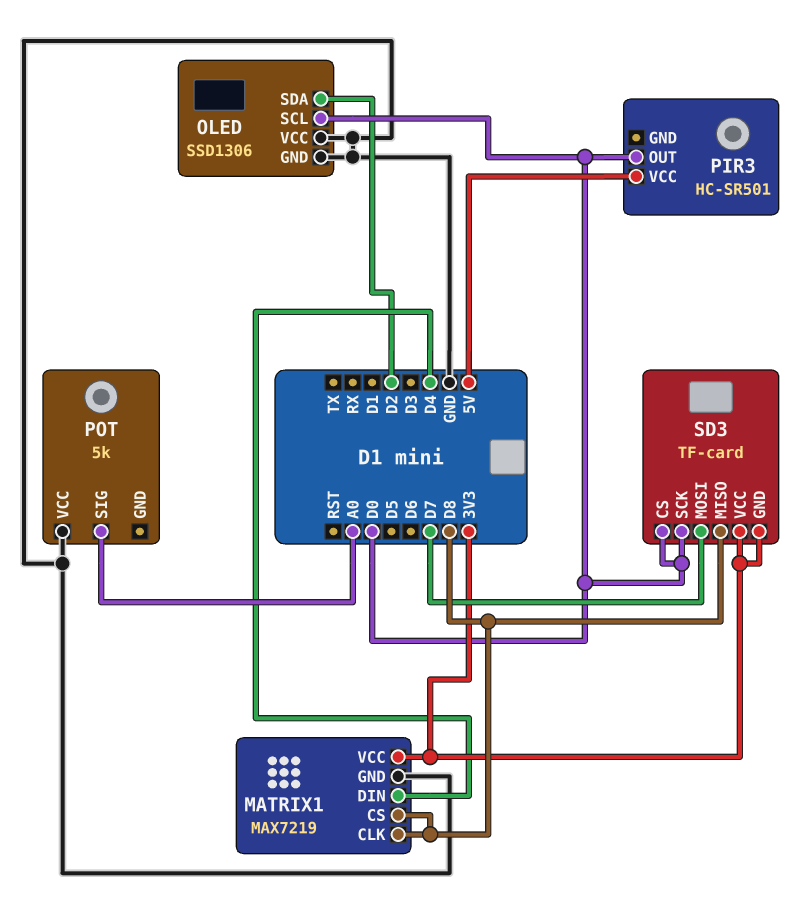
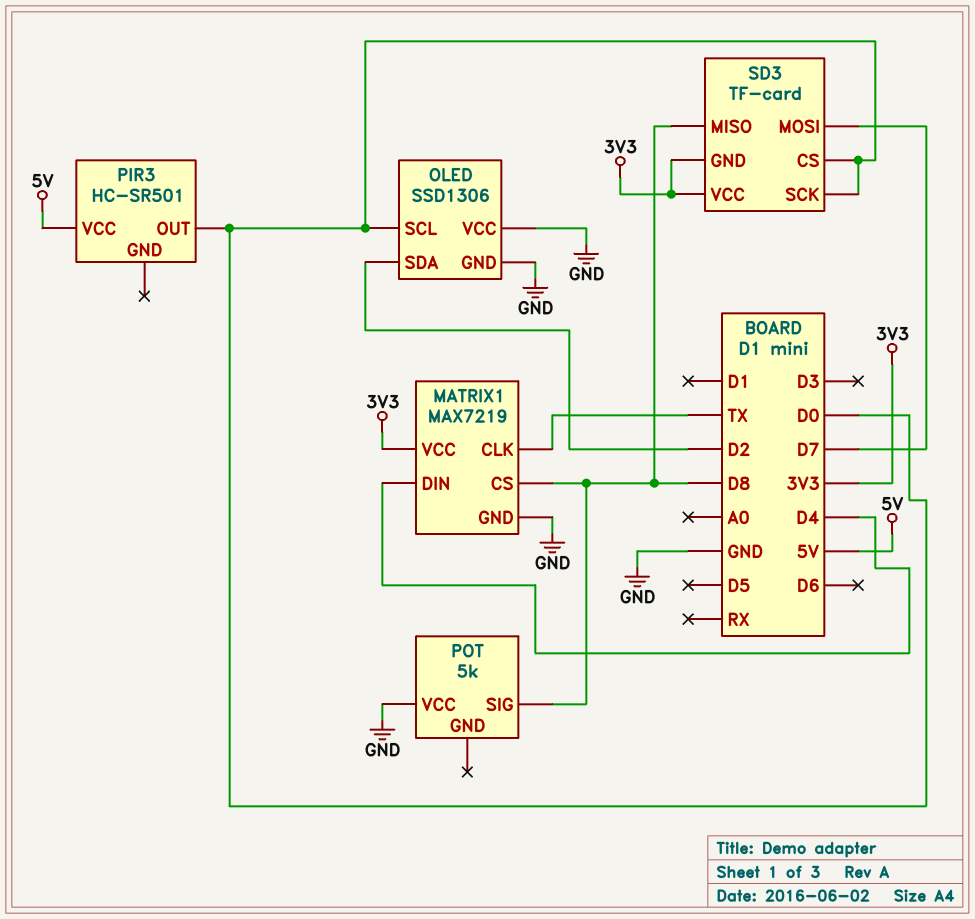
MATRIX1 pin CLK: D8 -> TX
POT pin SIG: A0 -> D8

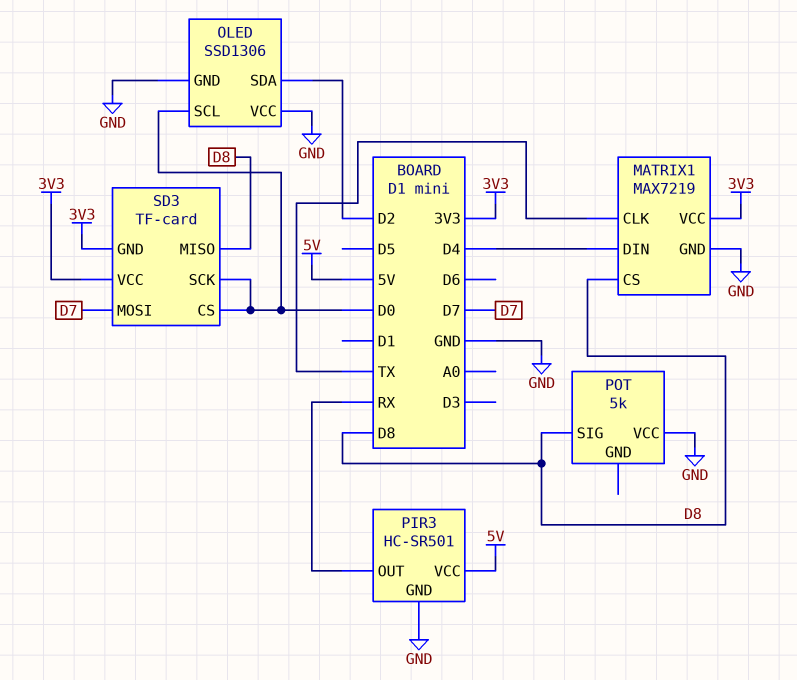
PIR3 pin GND: none -> GND
PIR3 pin OUT: D0 -> RX

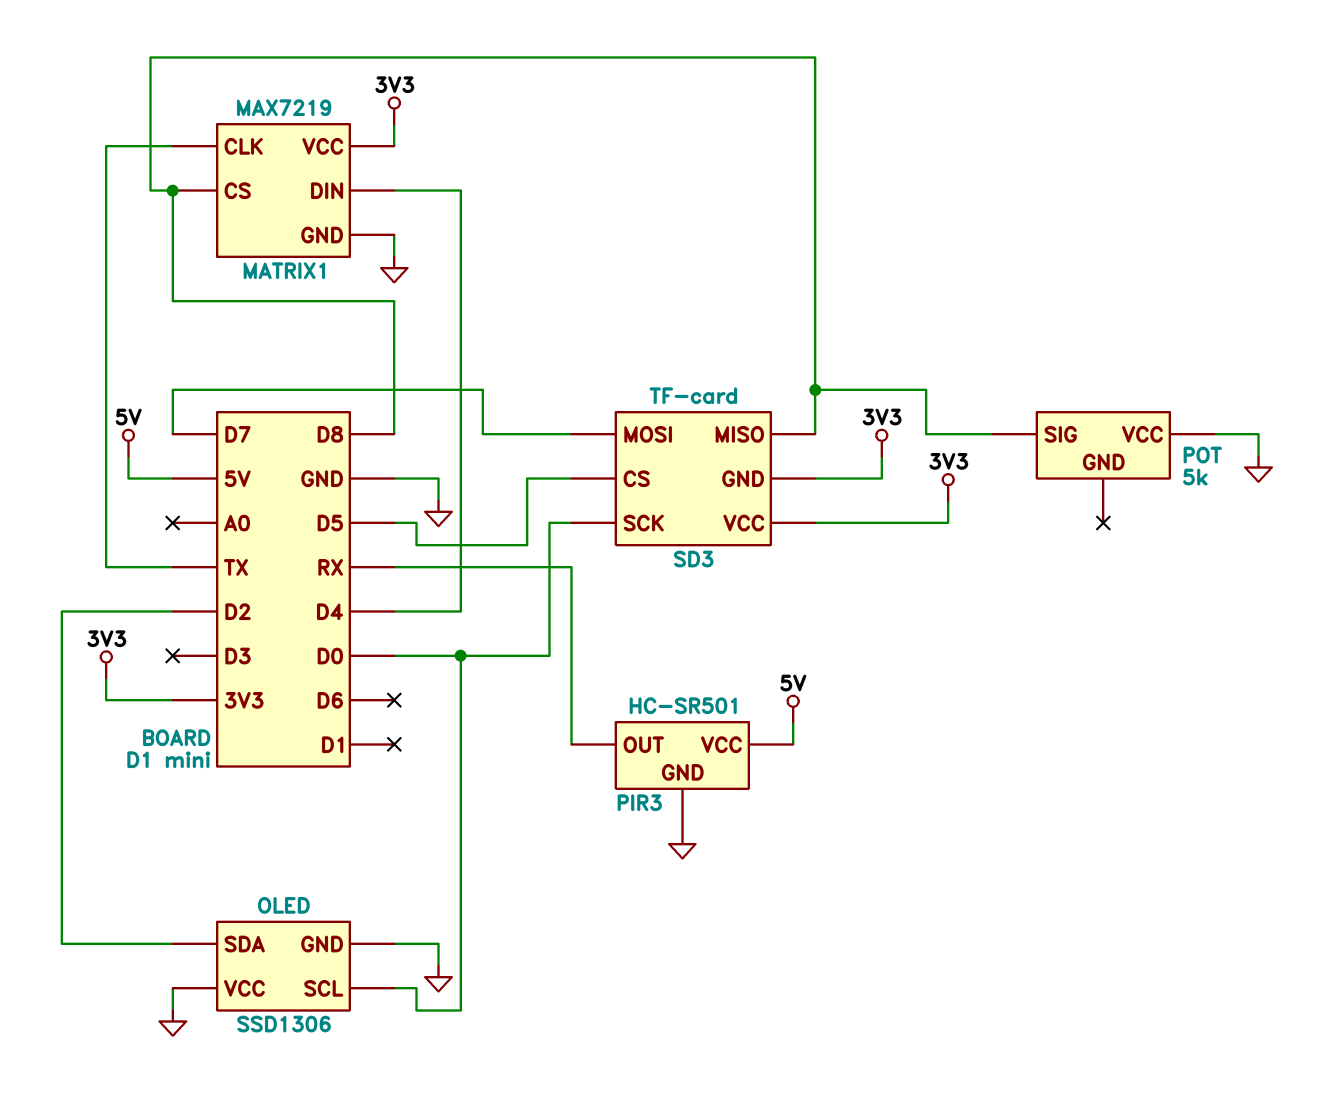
SD3 pin CS: D0 -> D5

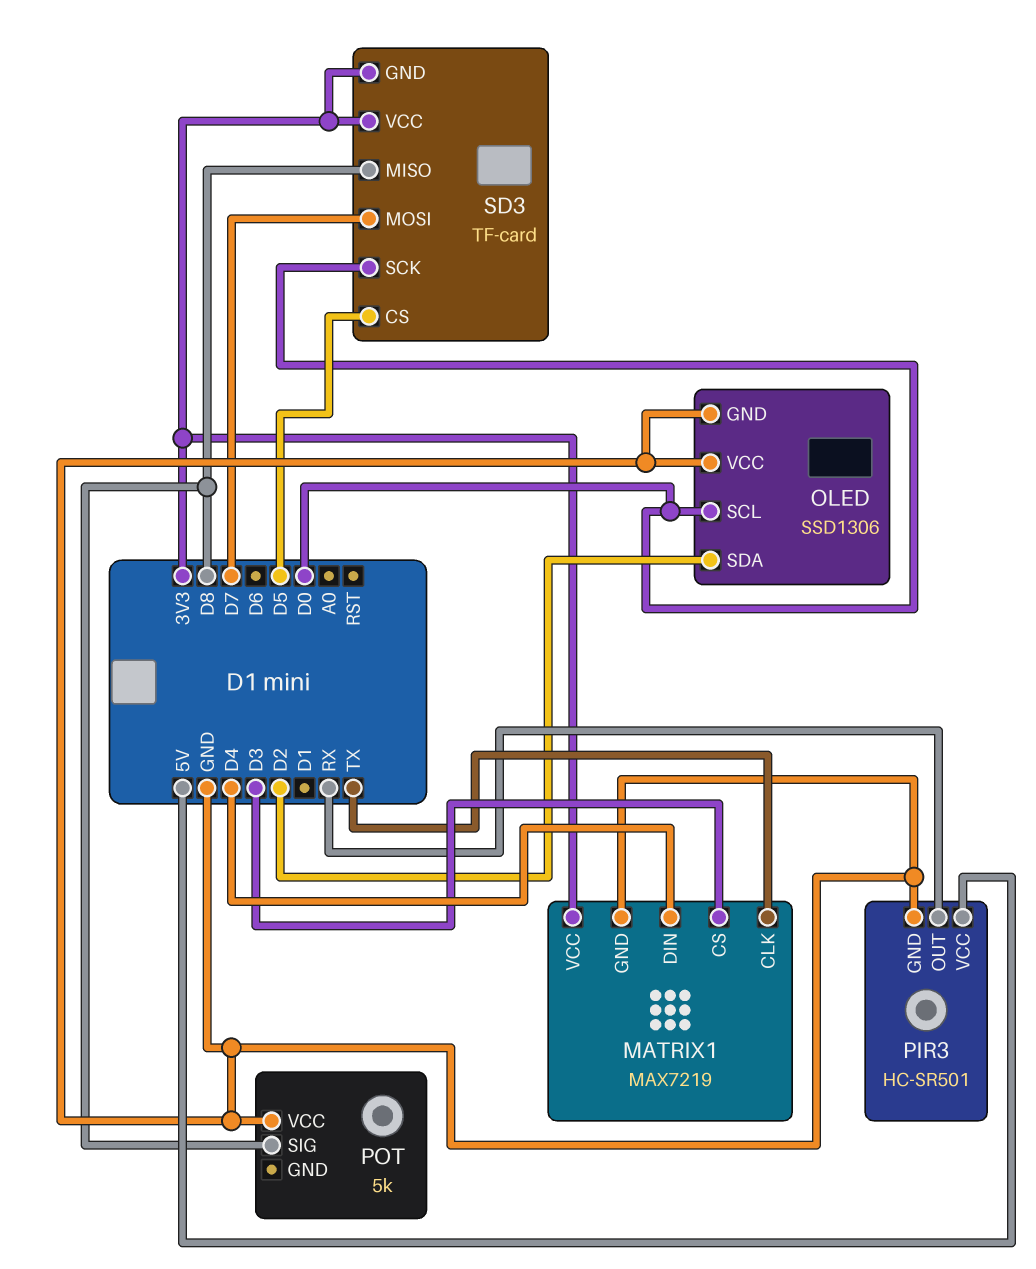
MATRIX1 pin CS: D8 -> D3

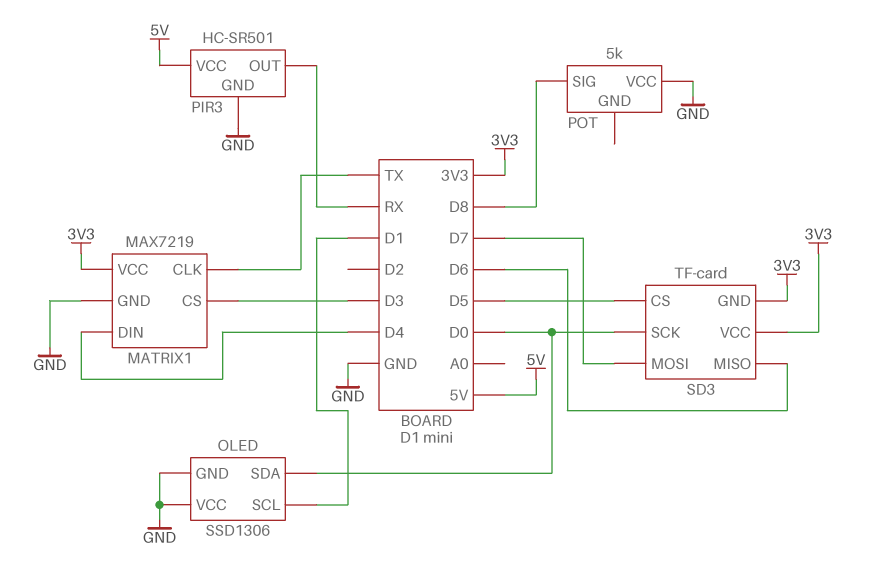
OLED pin SCL: D0 -> D1
OLED pin SDA: D2 -> D0
SD3 pin MISO: D8 -> D6

